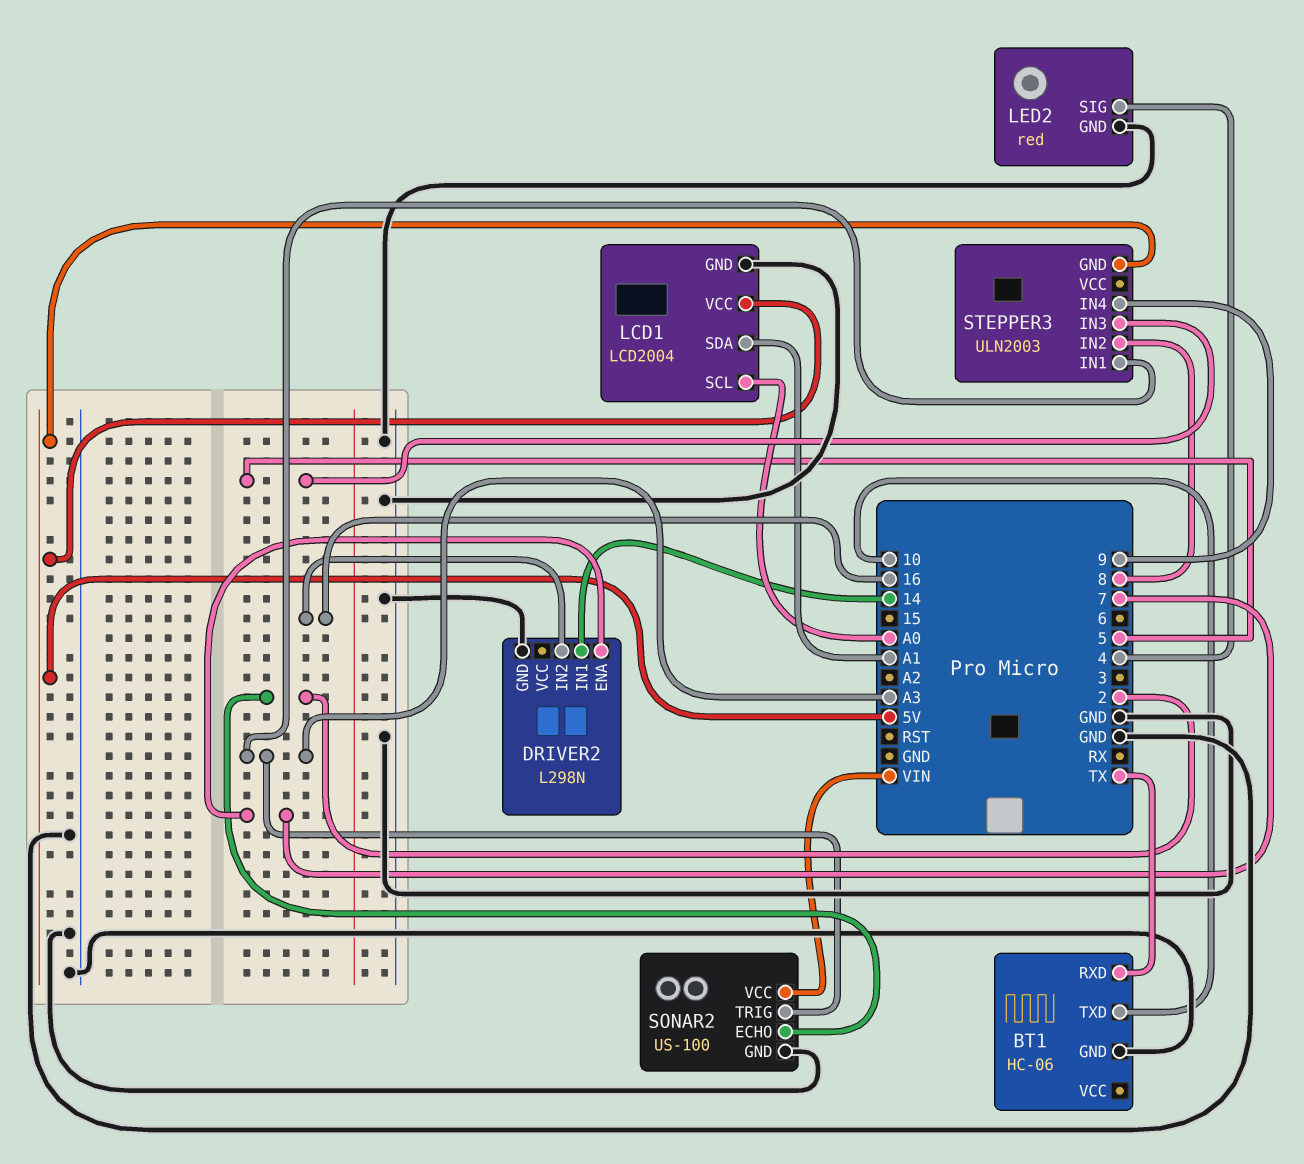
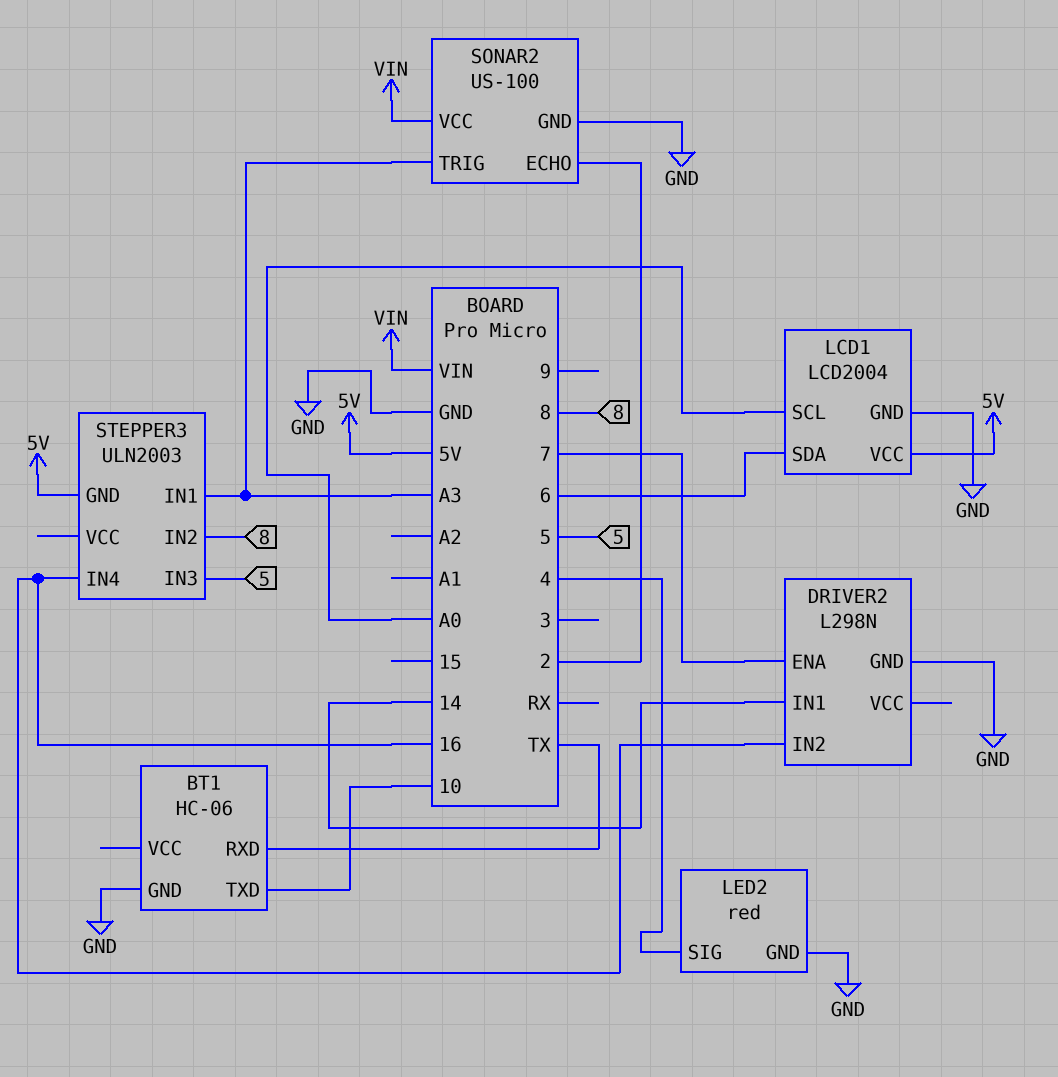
LCD1 pin SDA: A1 -> 6
STEPPER3 pin IN4: 9 -> 16

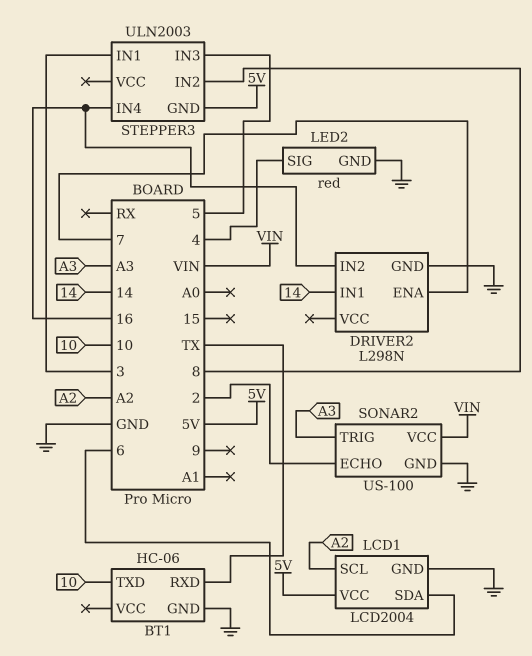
LCD1 pin SCL: A0 -> A2
STEPPER3 pin IN1: A3 -> 3

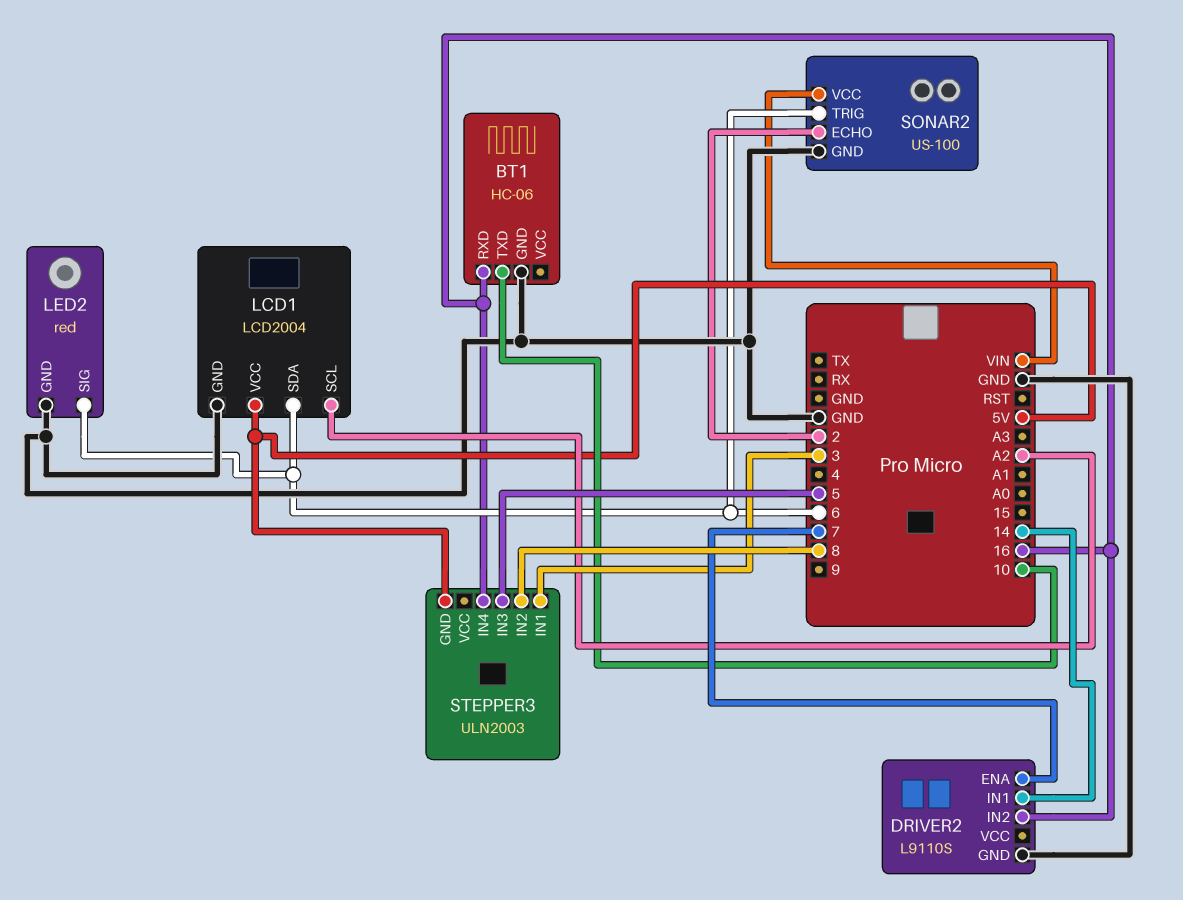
BT1 pin RXD: TX -> 16
DRIVER2: L298N -> L9110S
LED2 pin SIG: 4 -> 6
SONAR2 pin TRIG: A3 -> 6

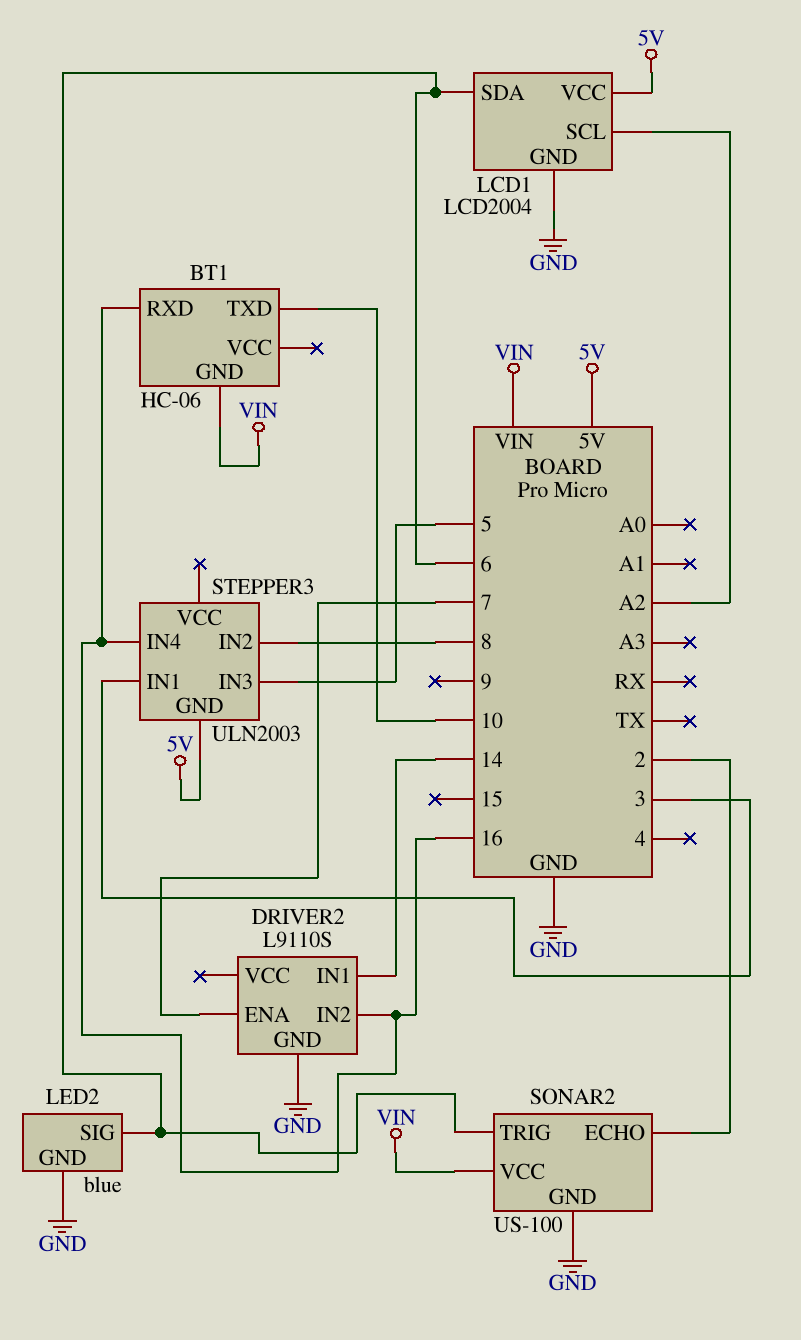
BT1 pin GND: GND -> VIN
LED2: red -> blue

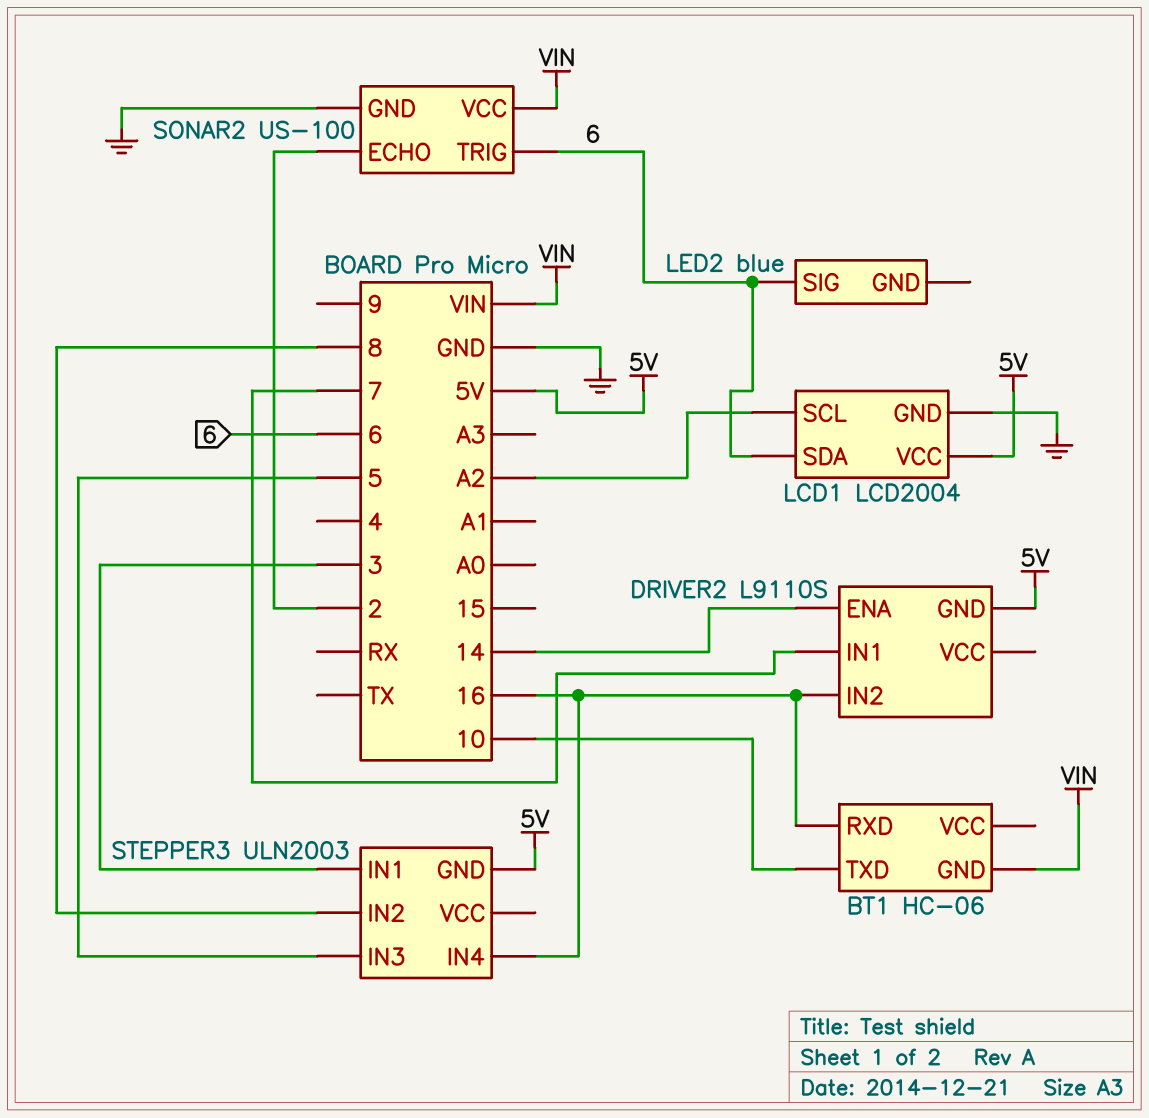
DRIVER2 pin ENA: 7 -> 14
DRIVER2 pin GND: GND -> 5V
DRIVER2 pin IN1: 14 -> 7
LED2 pin GND: GND -> none

